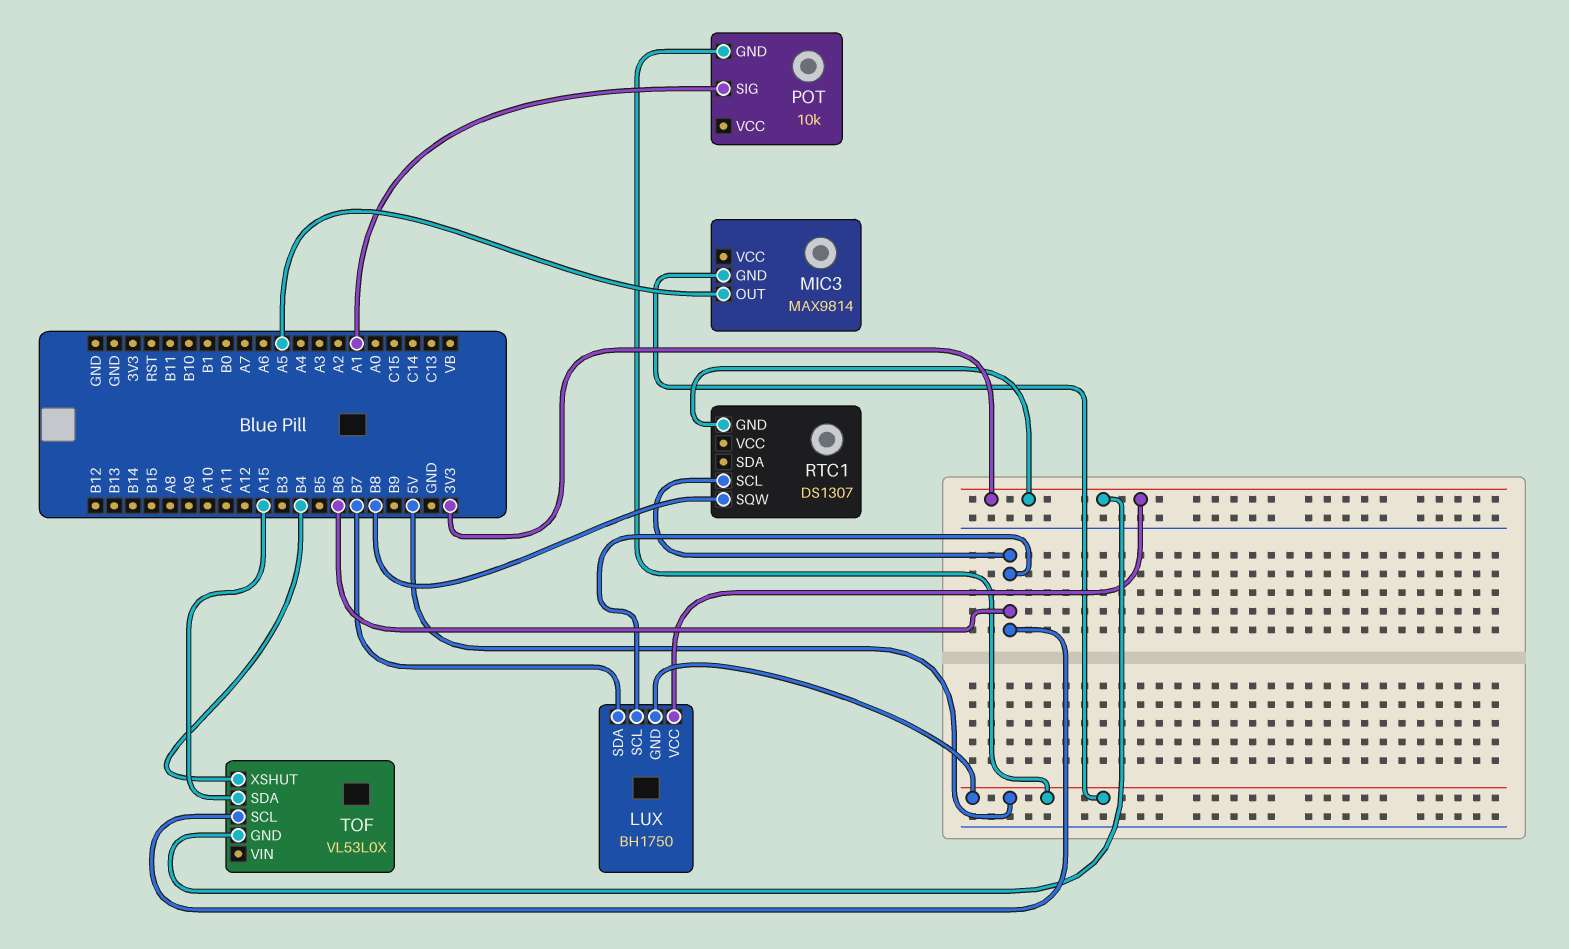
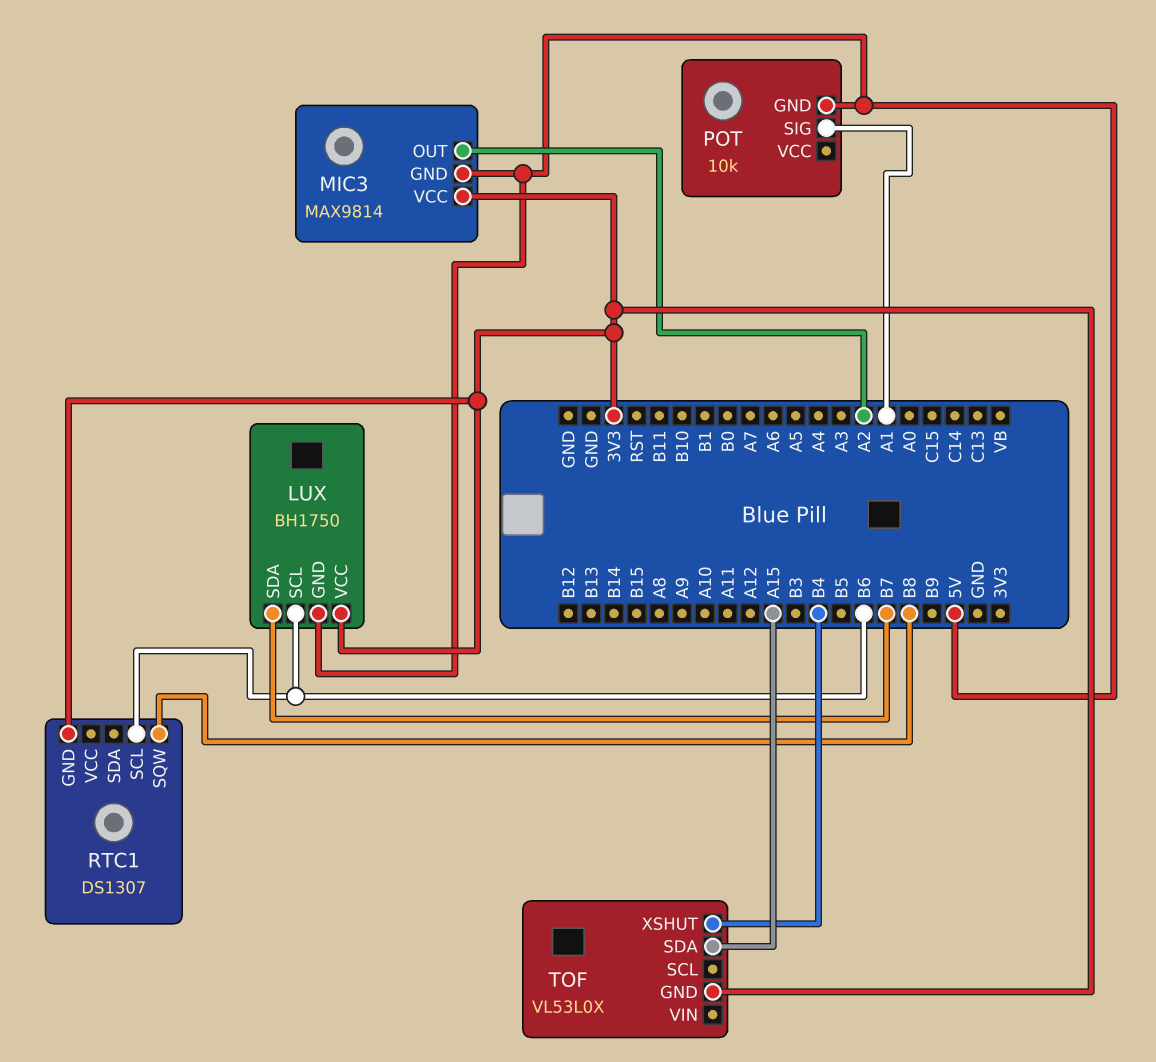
MIC3 pin OUT: A5 -> A2
MIC3 pin VCC: none -> 3V3
TOF pin SCL: B6 -> none

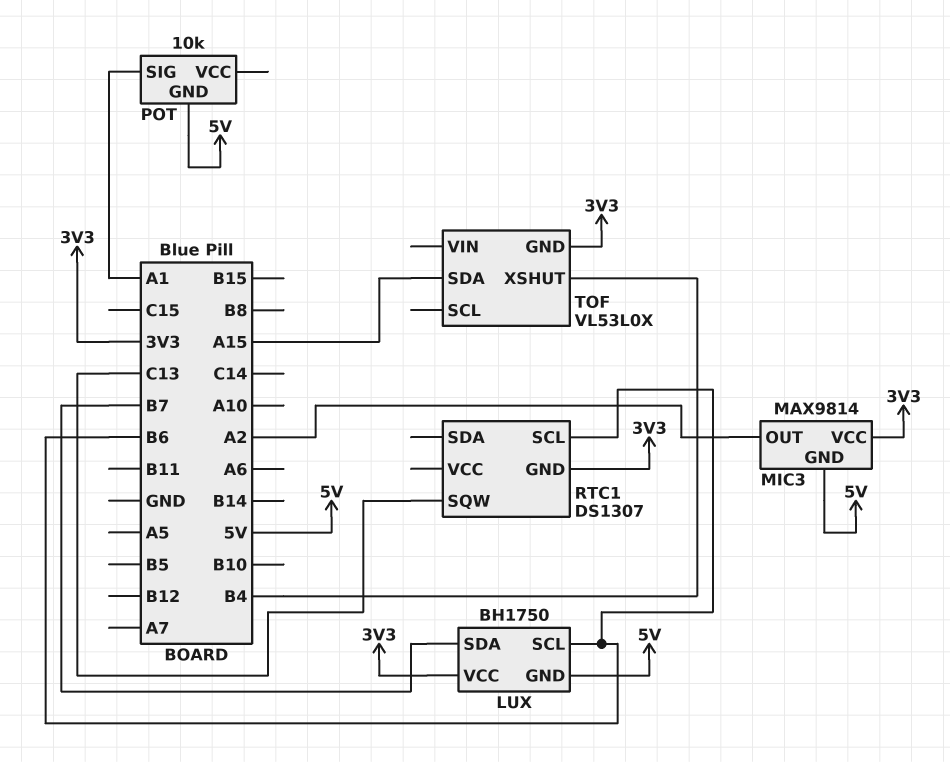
RTC1 pin SQW: B8 -> C13

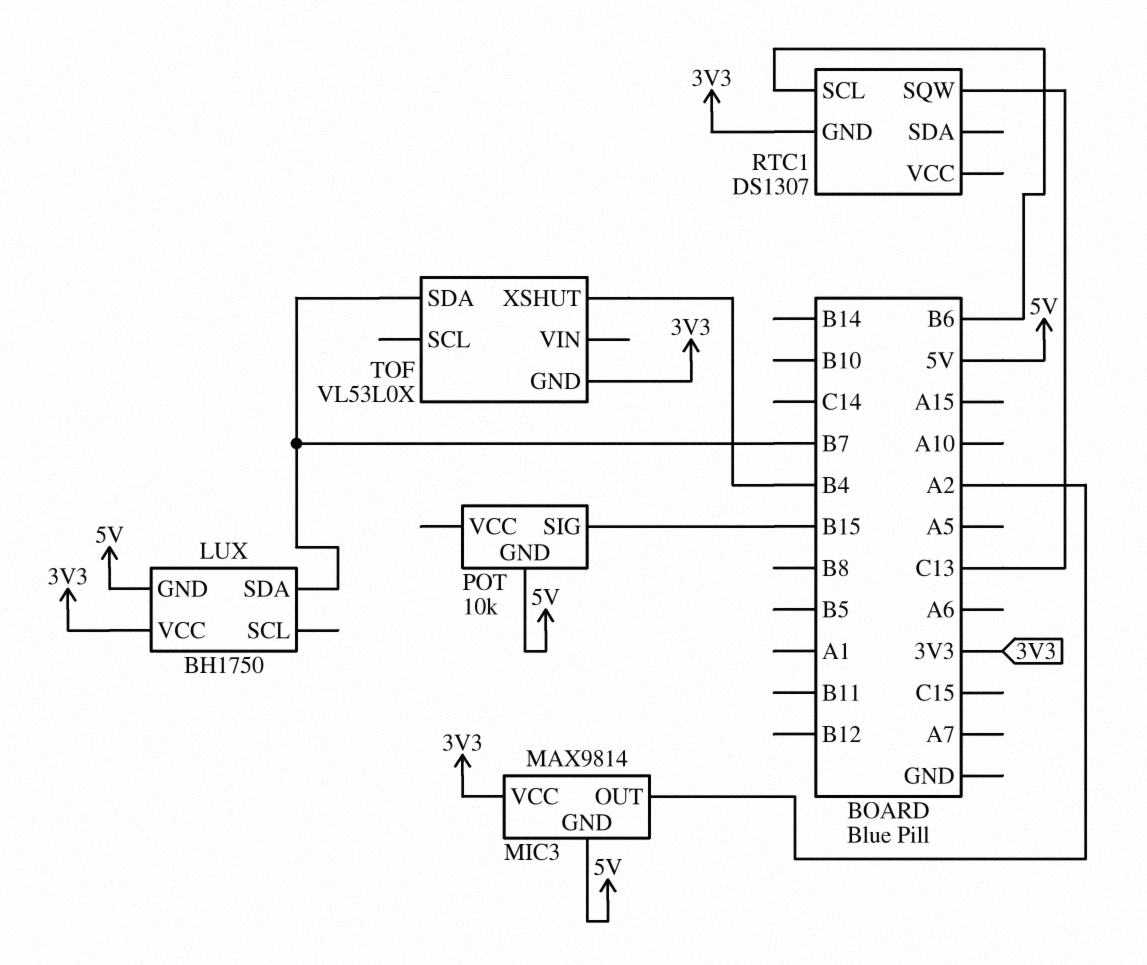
LUX pin SCL: B6 -> none
POT pin SIG: A1 -> B15
TOF pin SDA: A15 -> B7

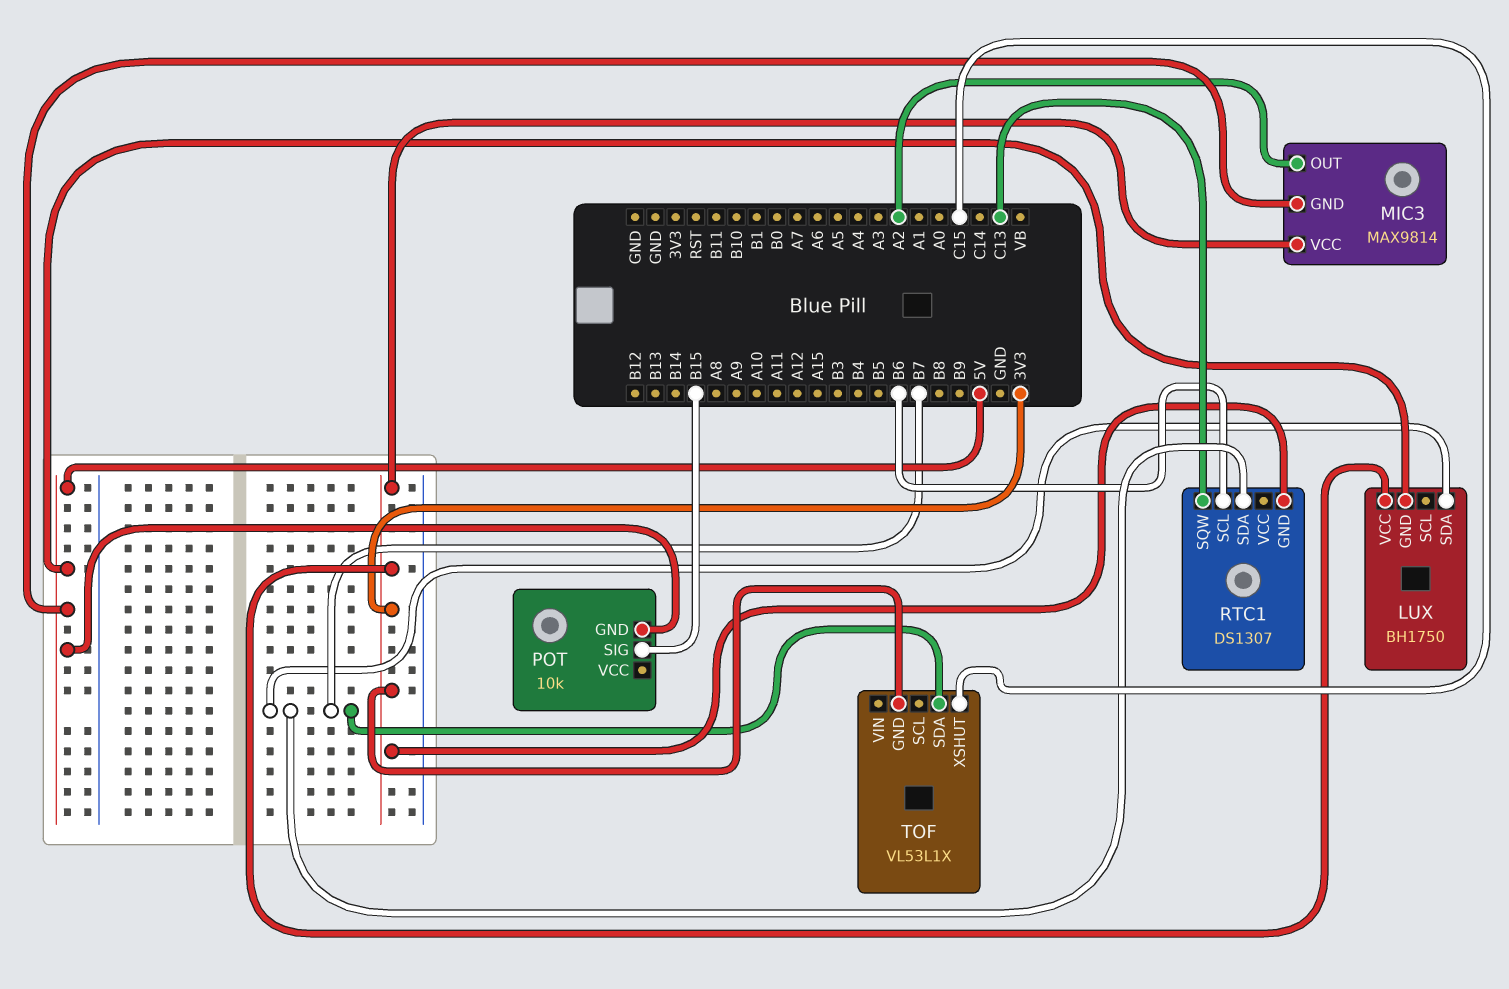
RTC1 pin SDA: none -> B7
TOF: VL53L0X -> VL53L1X
TOF pin XSHUT: B4 -> C15

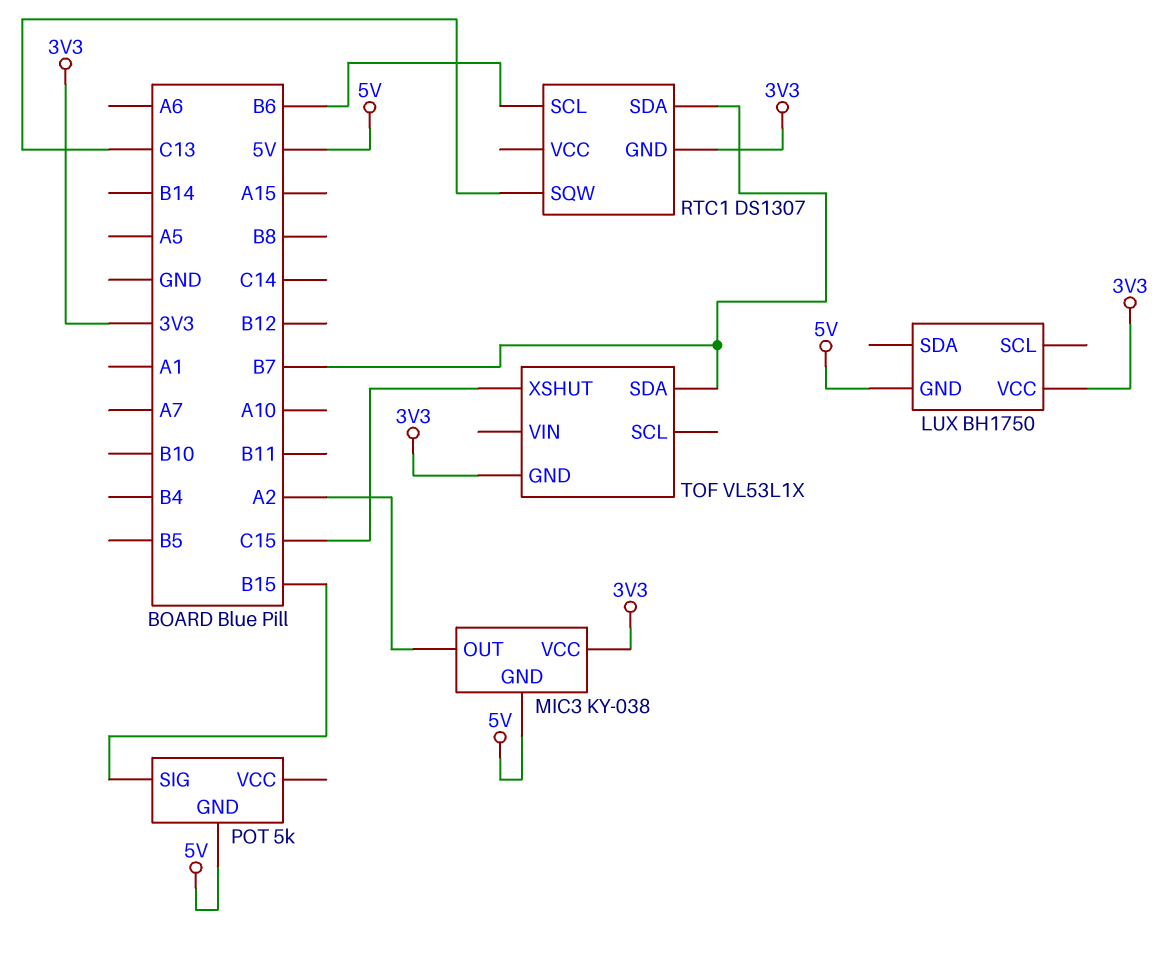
LUX pin SDA: B7 -> none
MIC3: MAX9814 -> KY-038
POT: 10k -> 5k

